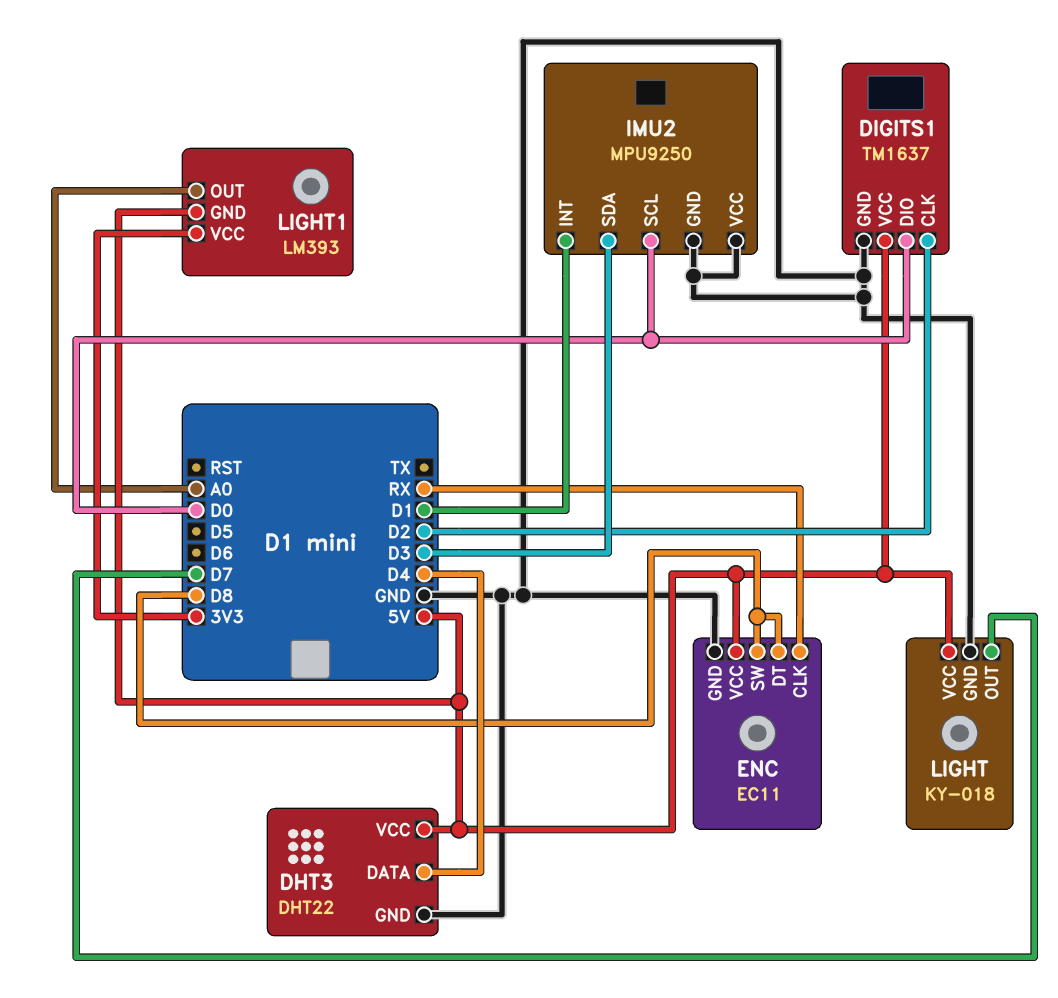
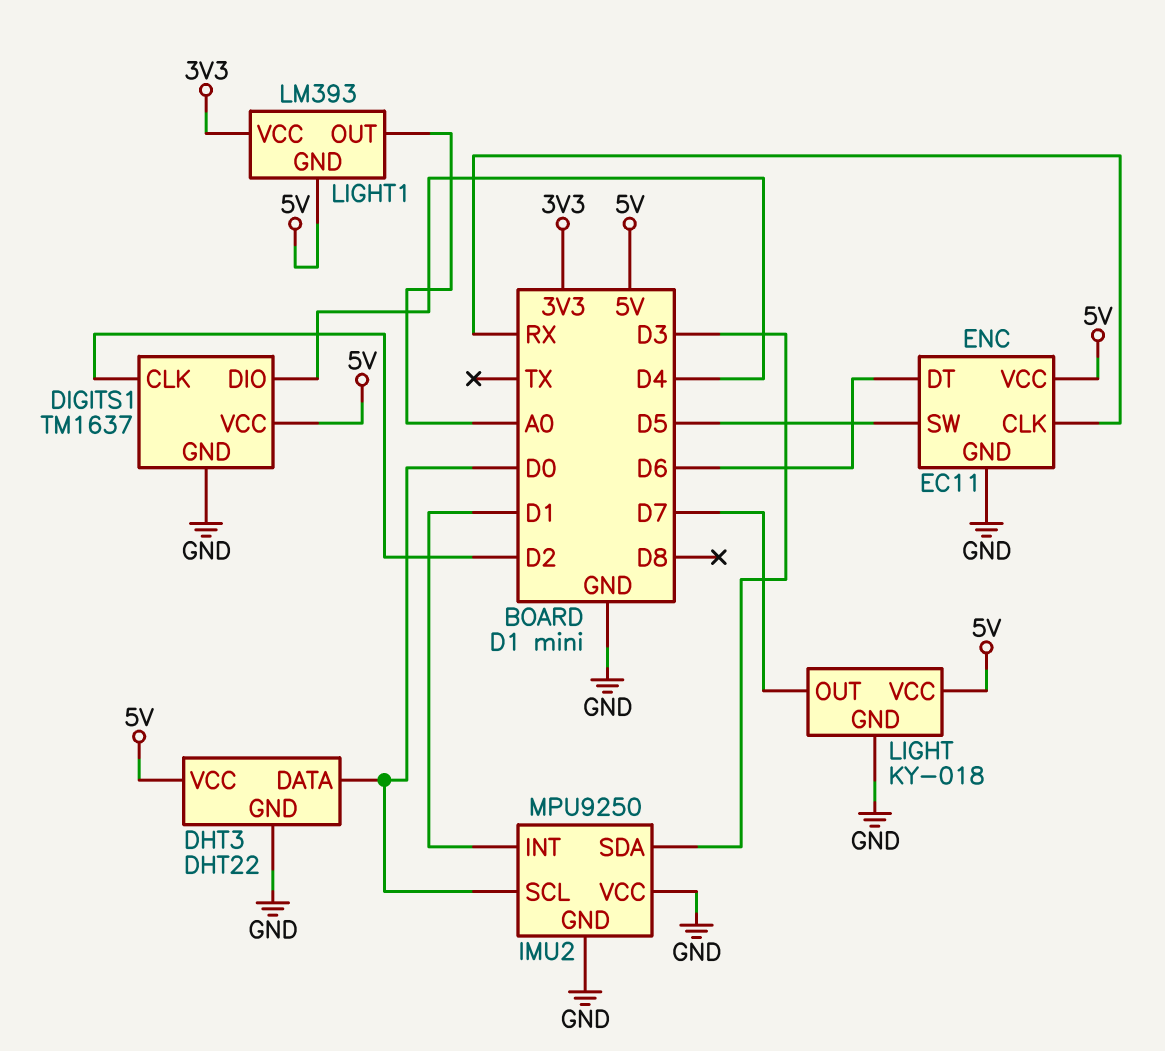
DHT3 pin DATA: D4 -> D0
DIGITS1 pin DIO: D0 -> D4
ENC pin DT: D8 -> D6
ENC pin SW: D8 -> D5

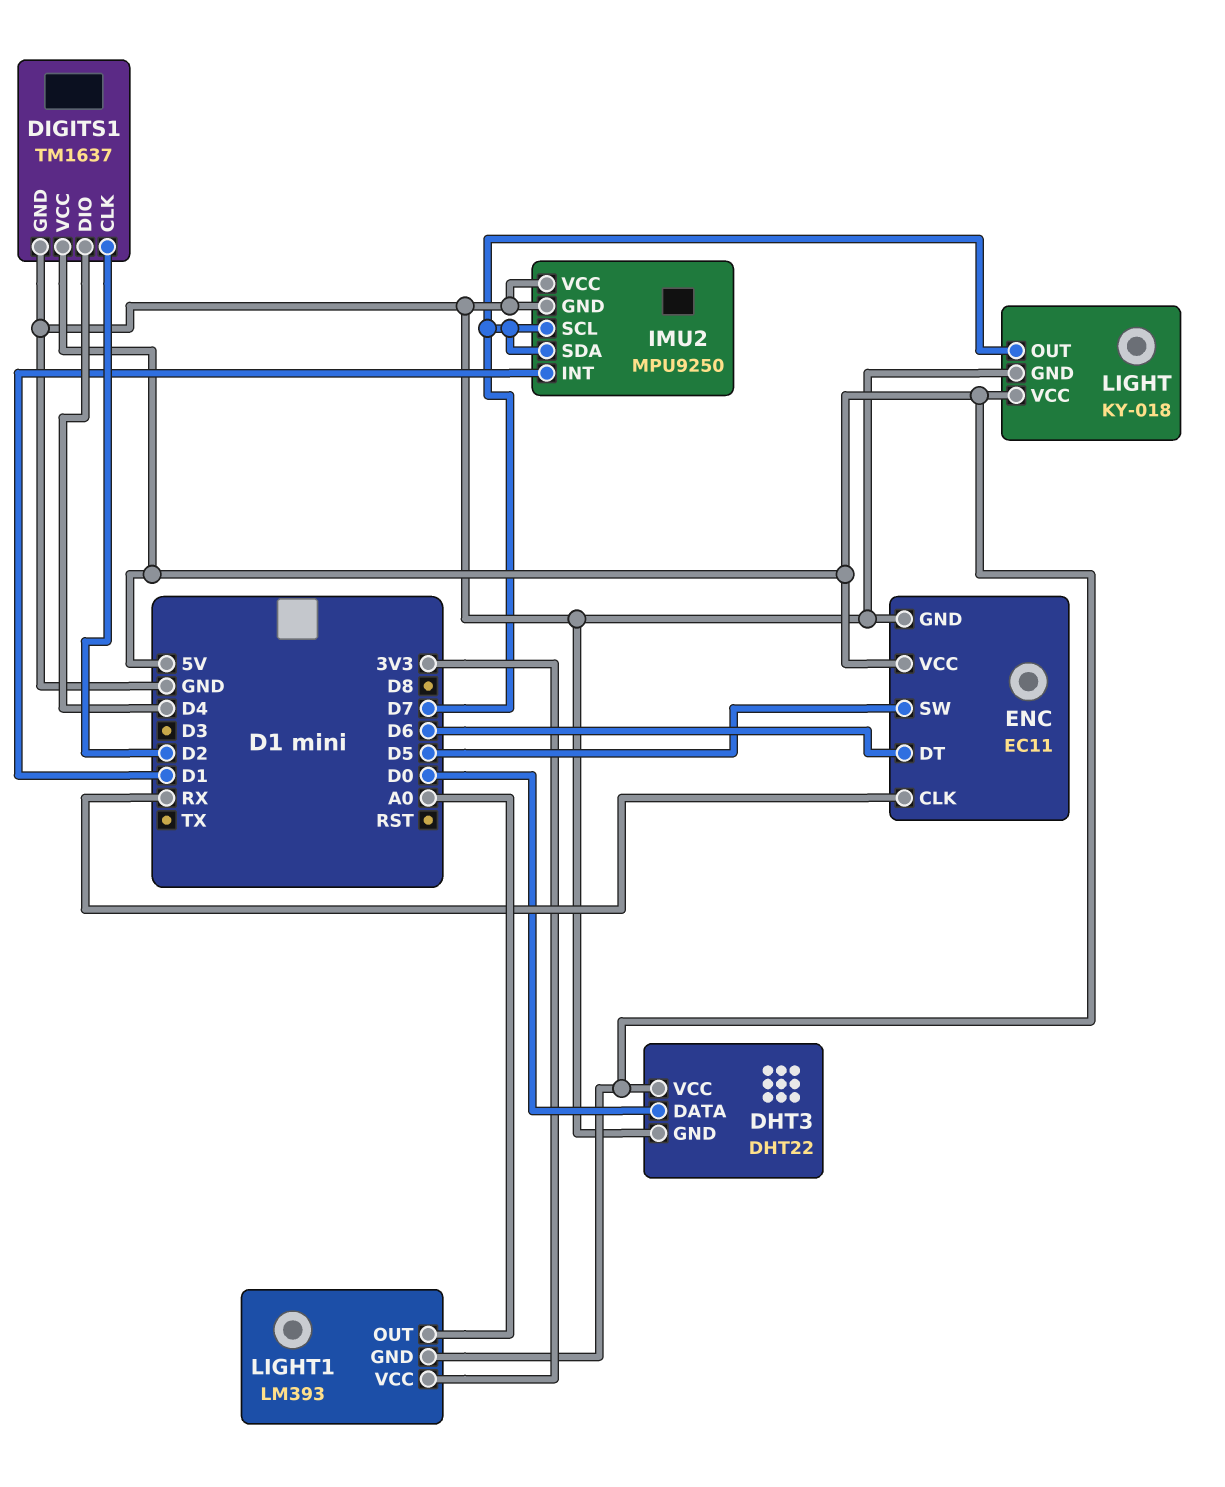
IMU2 pin SCL: D0 -> D7
IMU2 pin SDA: D3 -> D7

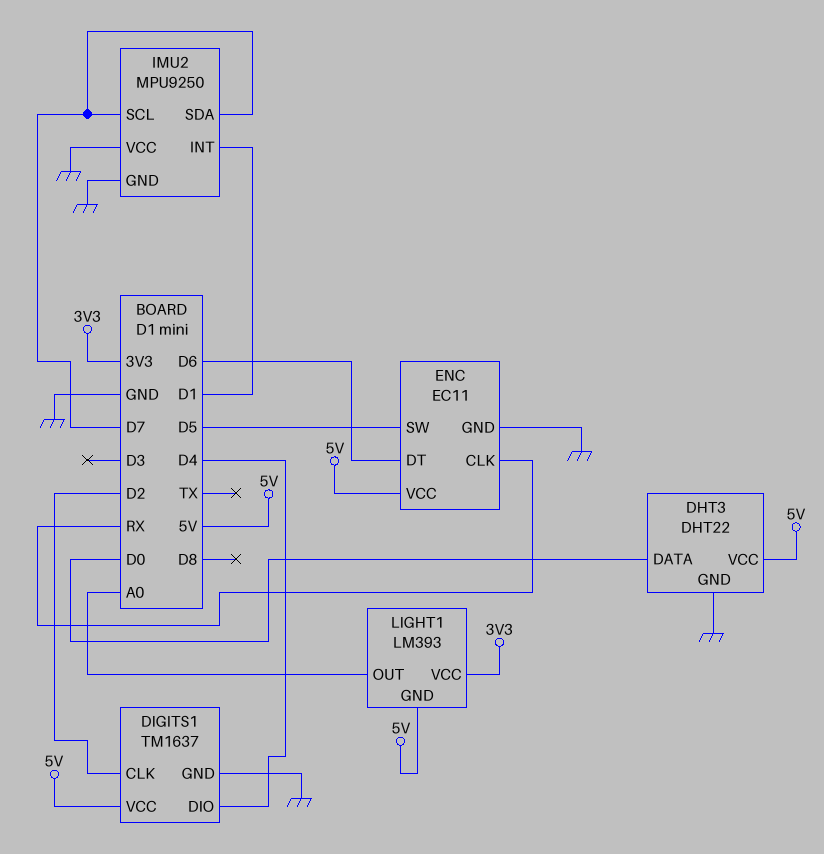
LIGHT: KY-018 -> none
LIGHT pin GND: GND -> none
LIGHT pin OUT: D7 -> none
LIGHT pin VCC: 5V -> none

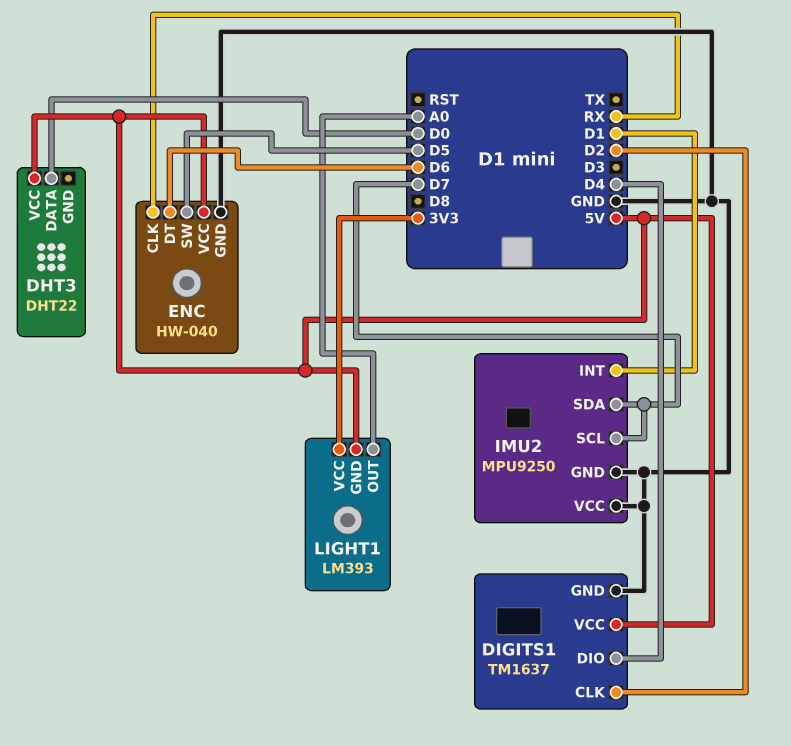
DHT3 pin GND: GND -> none
ENC: EC11 -> HW-040

